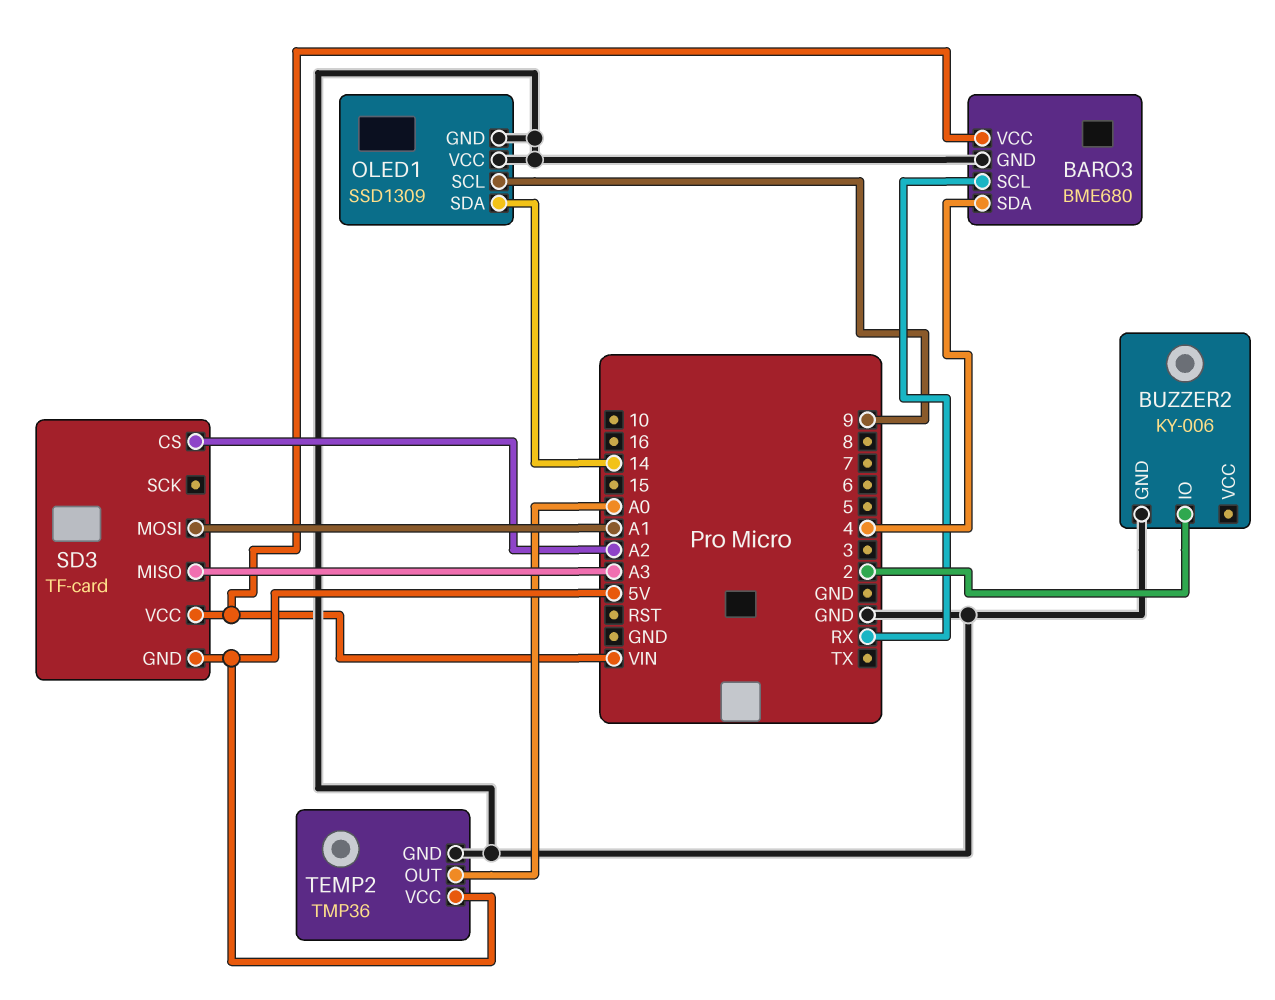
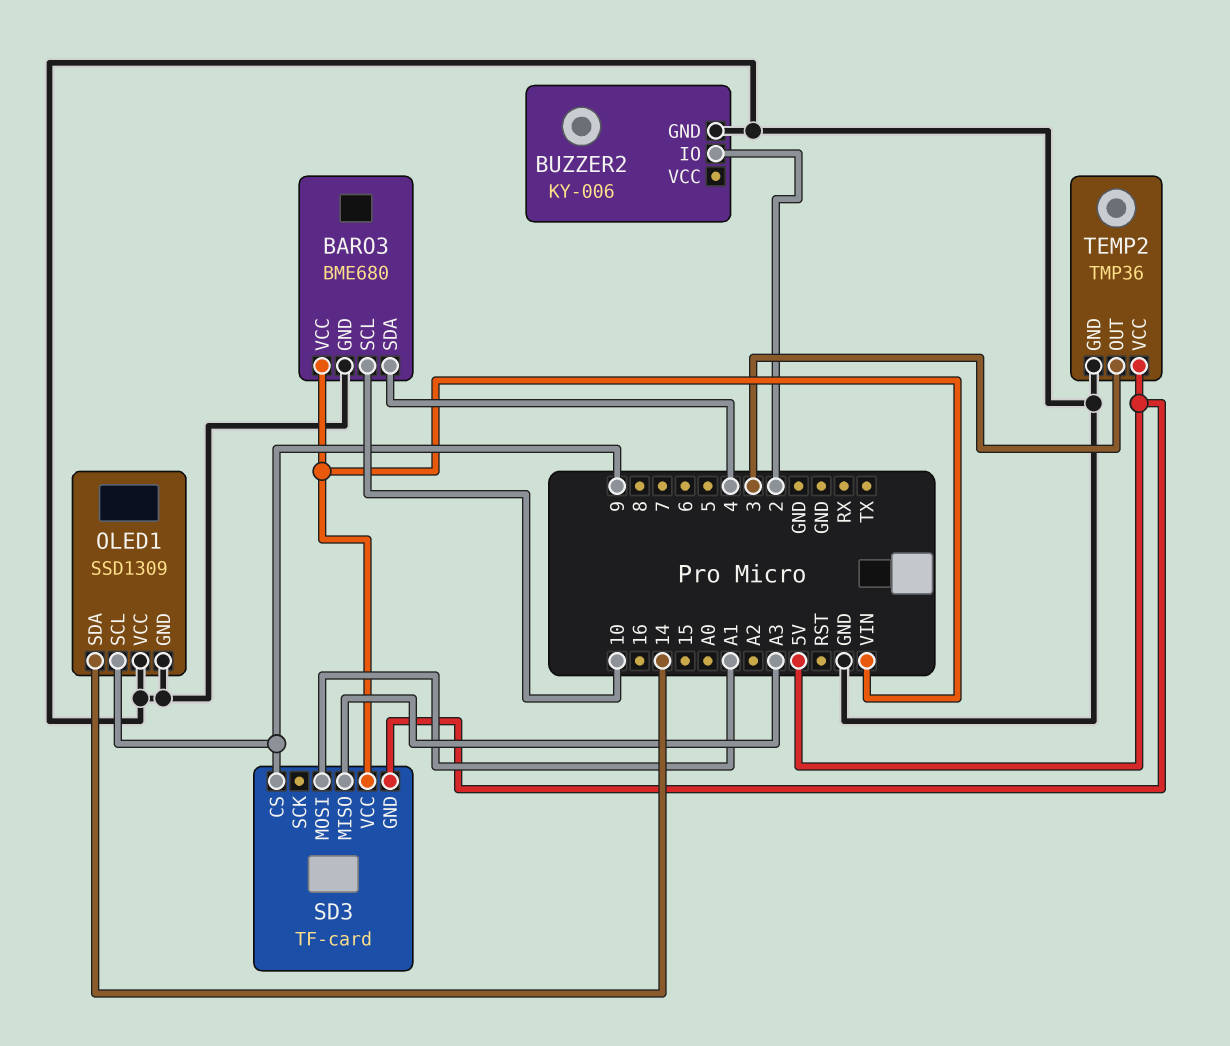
BARO3 pin SCL: RX -> 10
SD3 pin CS: A2 -> 9
TEMP2 pin OUT: A0 -> 3

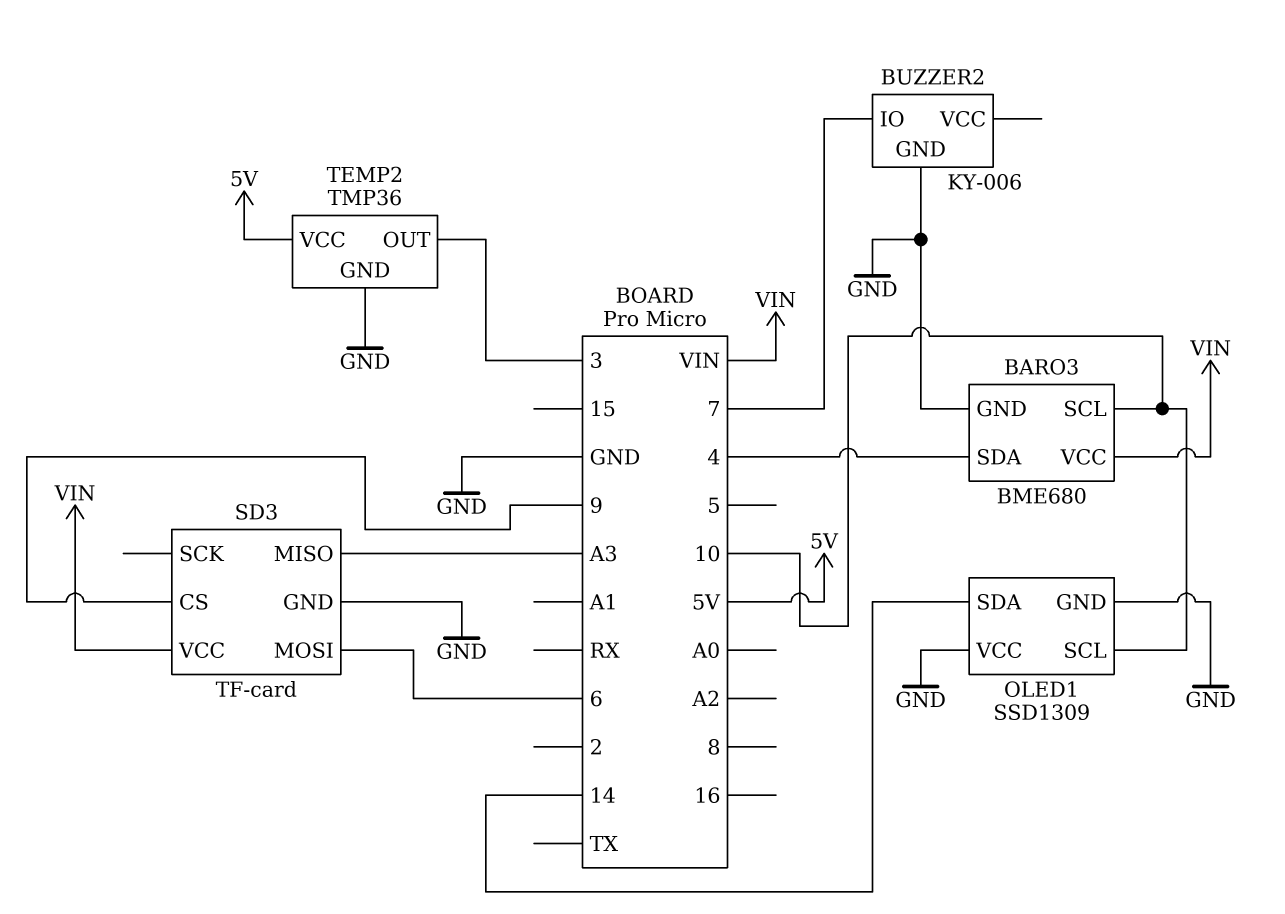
BUZZER2 pin IO: 2 -> 7
OLED1 pin SCL: 9 -> 10
SD3 pin GND: 5V -> GND
SD3 pin MOSI: A1 -> 6

